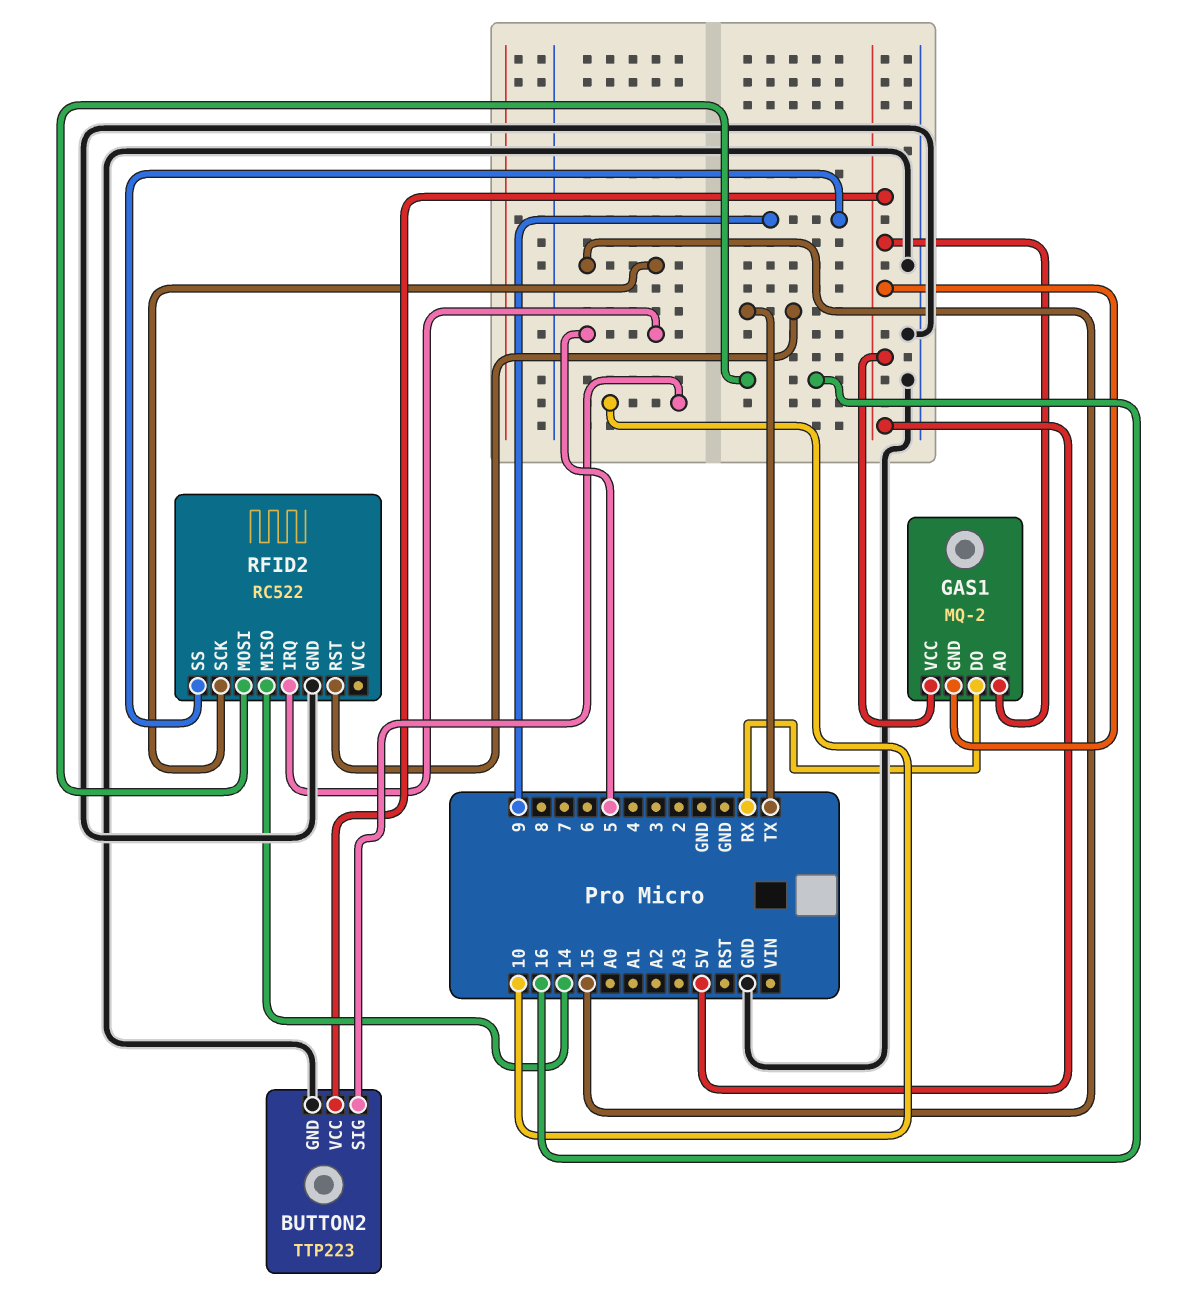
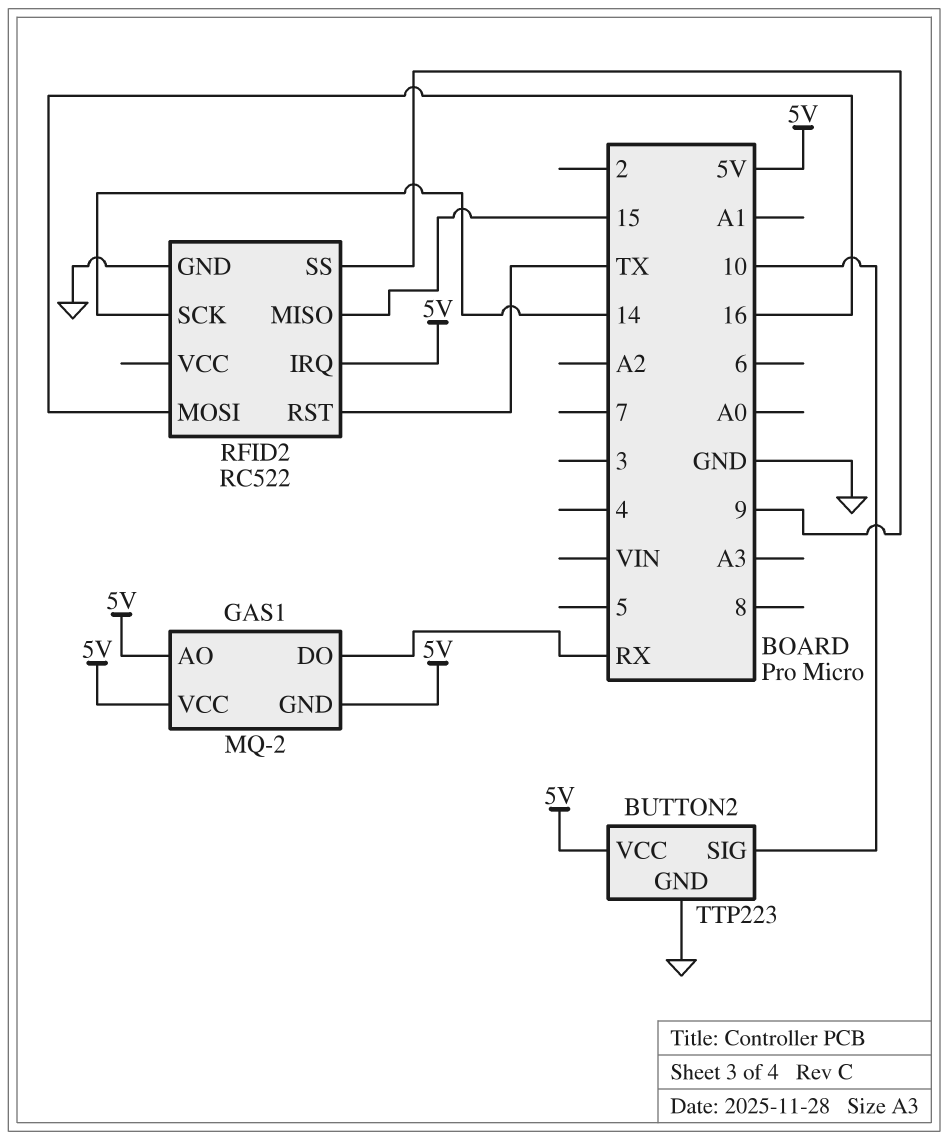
RFID2 pin IRQ: 5 -> 5V
RFID2 pin MISO: 14 -> 15
RFID2 pin SCK: 15 -> 14

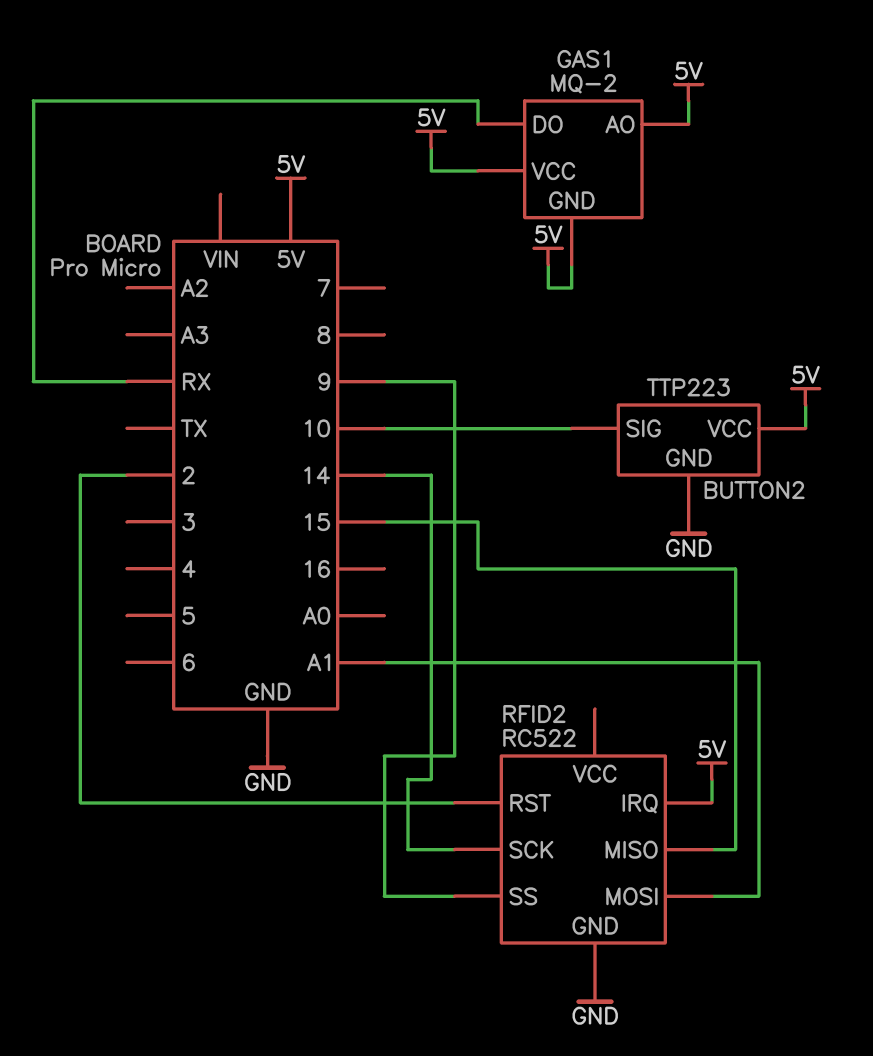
RFID2 pin MOSI: 16 -> A1
RFID2 pin RST: TX -> 2

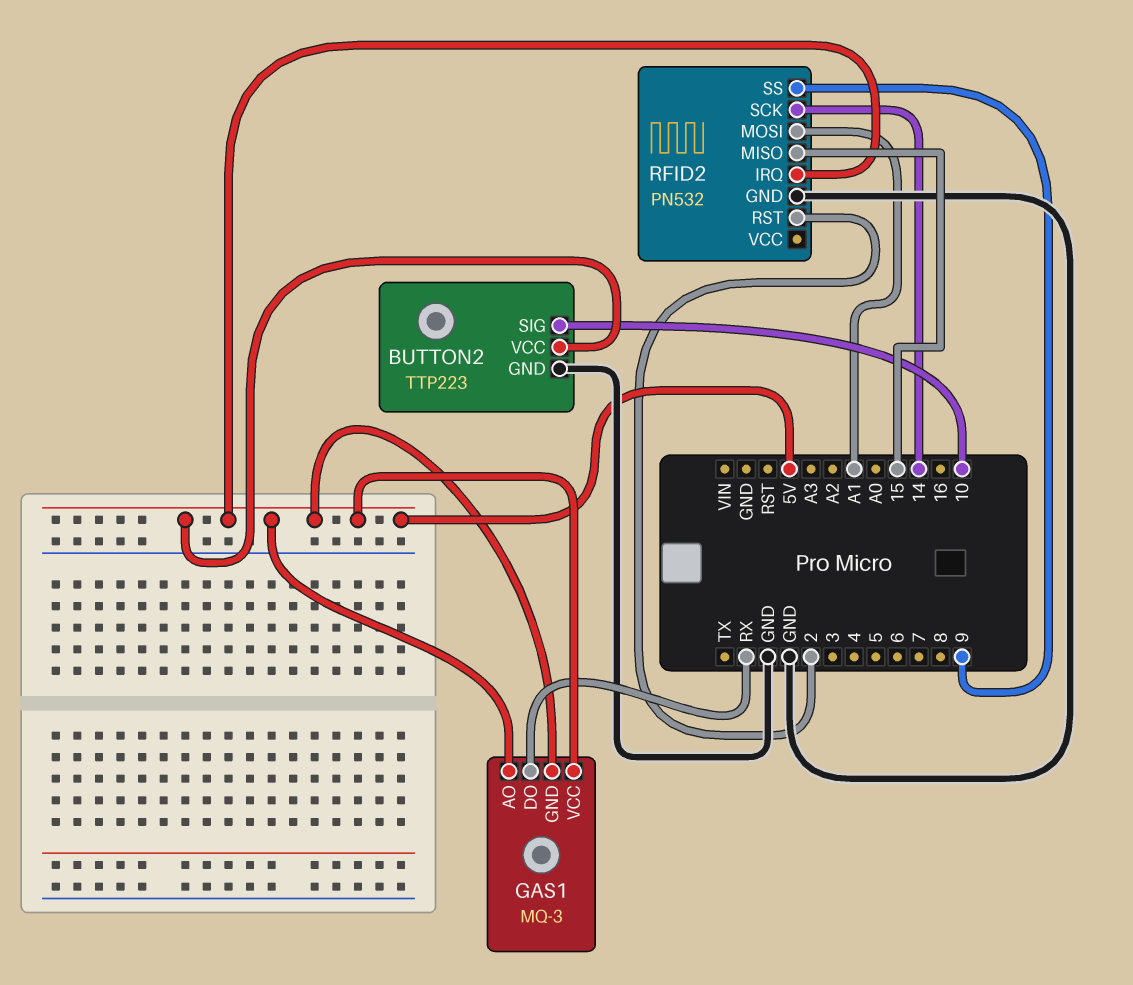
GAS1: MQ-2 -> MQ-3
RFID2: RC522 -> PN532

